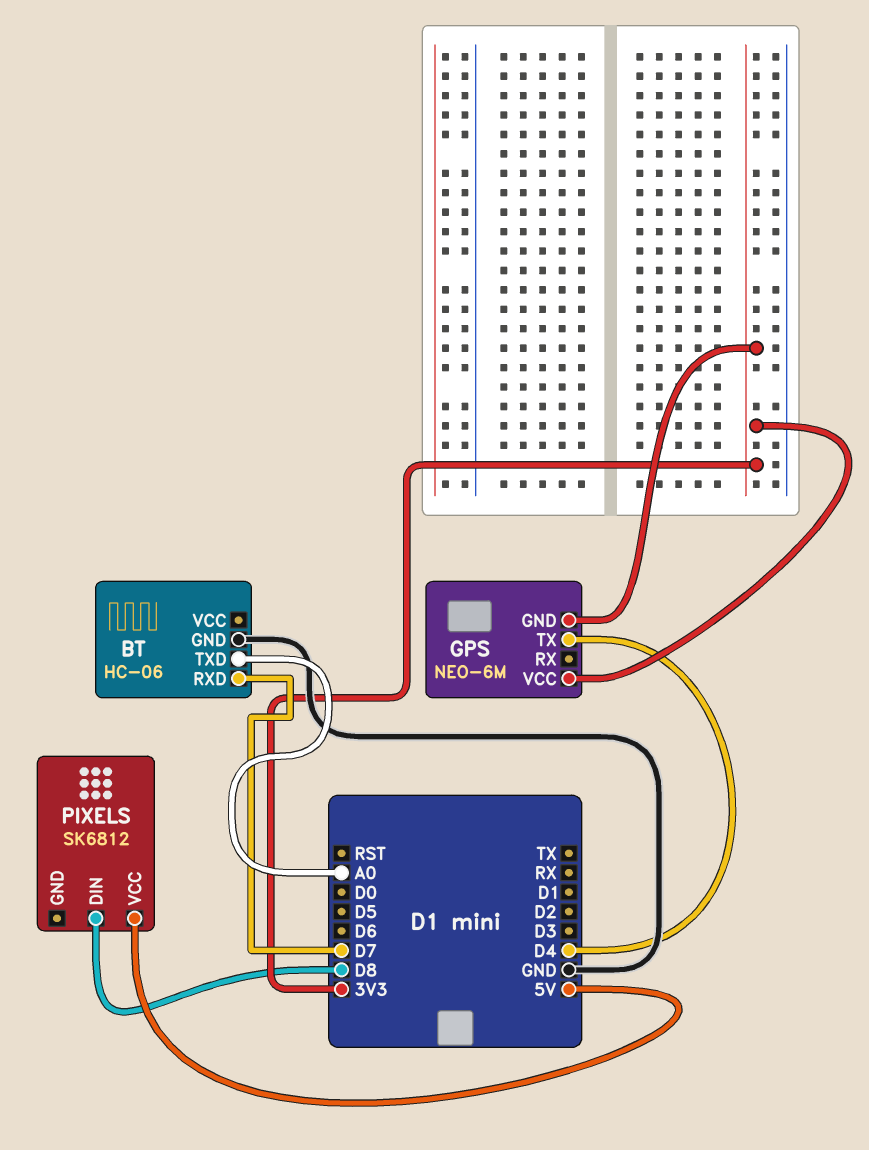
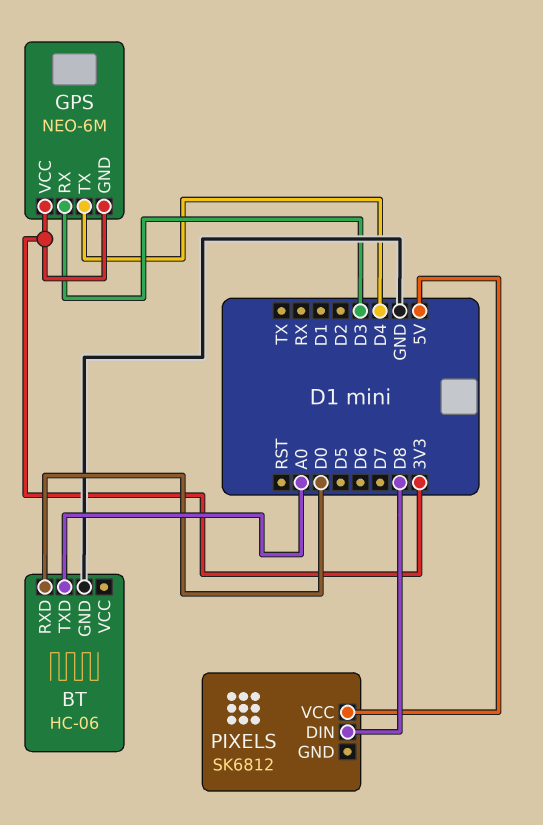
BT pin RXD: D7 -> D0
GPS pin RX: none -> D3

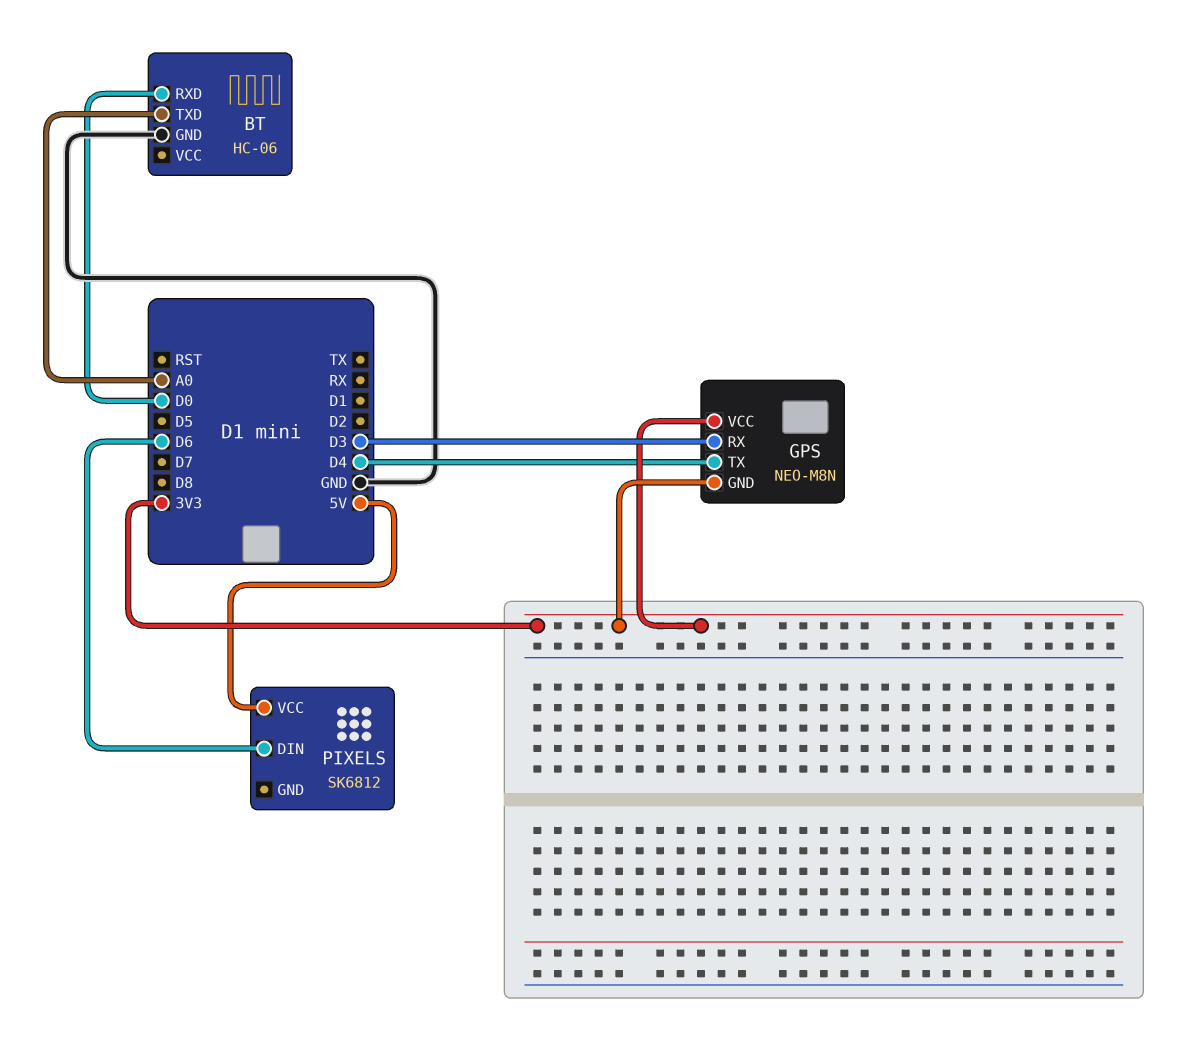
GPS: NEO-6M -> NEO-M8N
PIXELS pin DIN: D8 -> D6

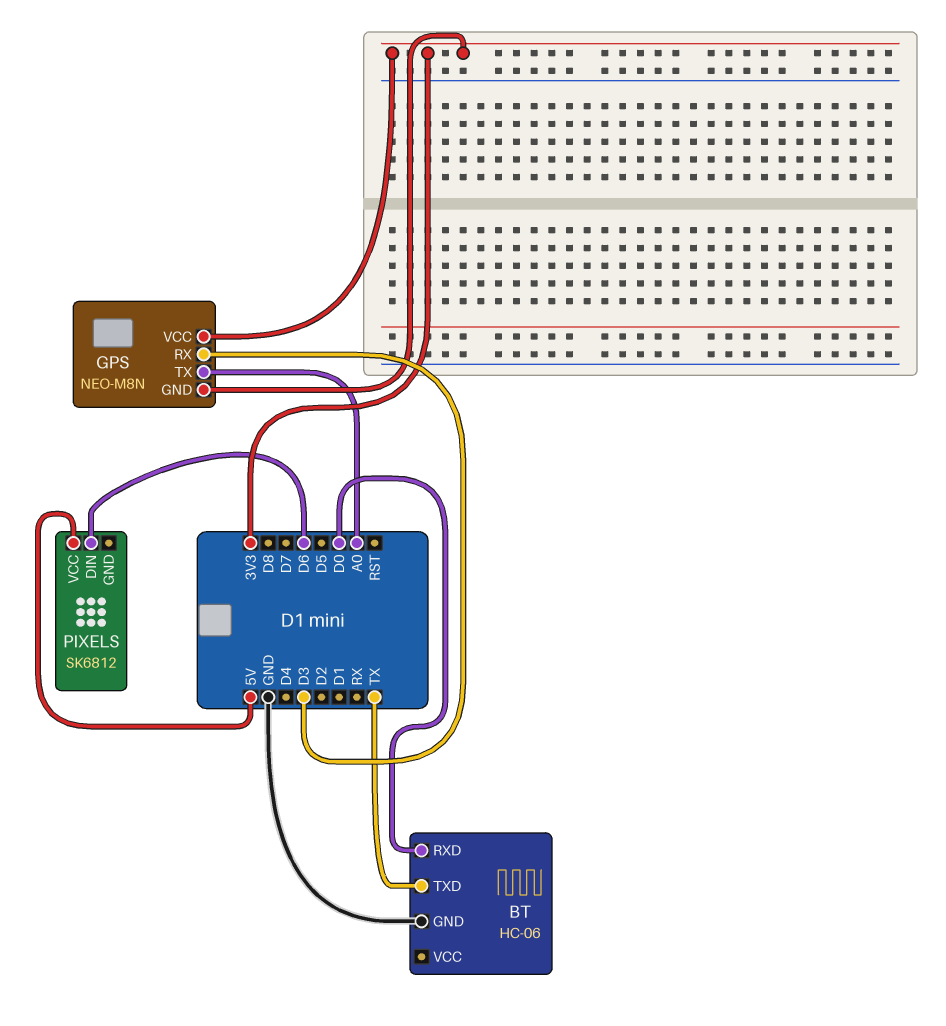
BT pin TXD: A0 -> TX
GPS pin TX: D4 -> A0

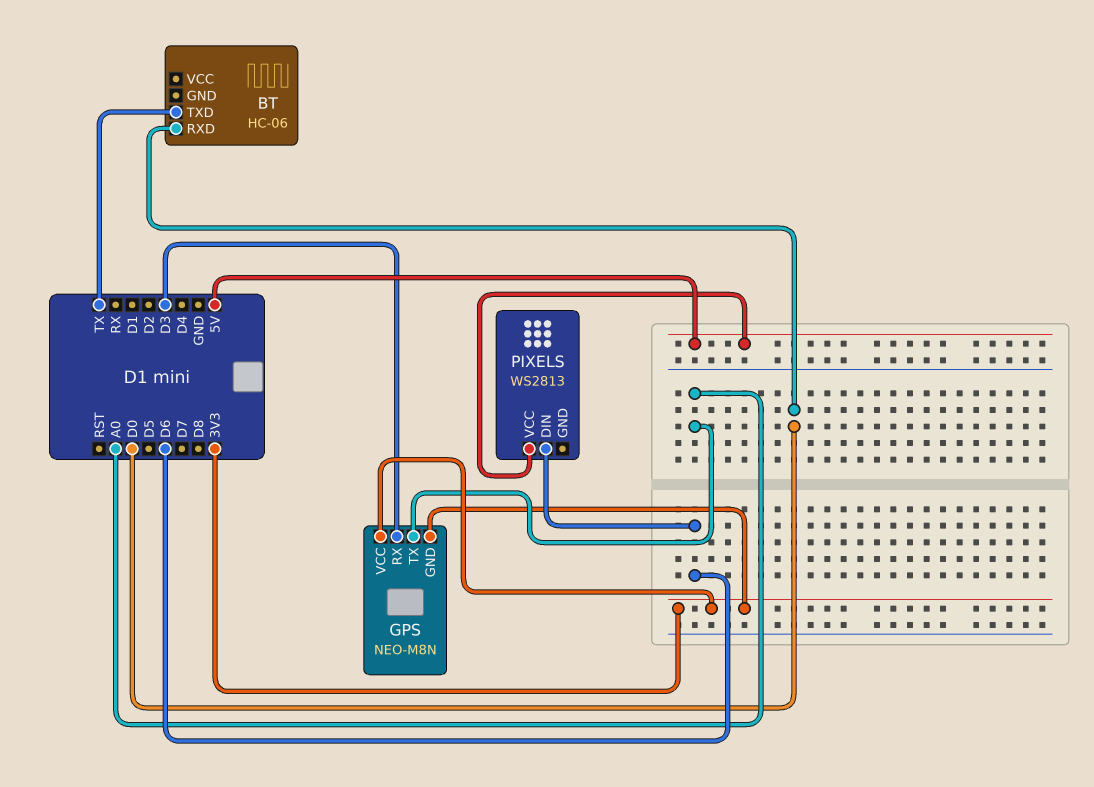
BT pin GND: GND -> none
PIXELS: SK6812 -> WS2813

